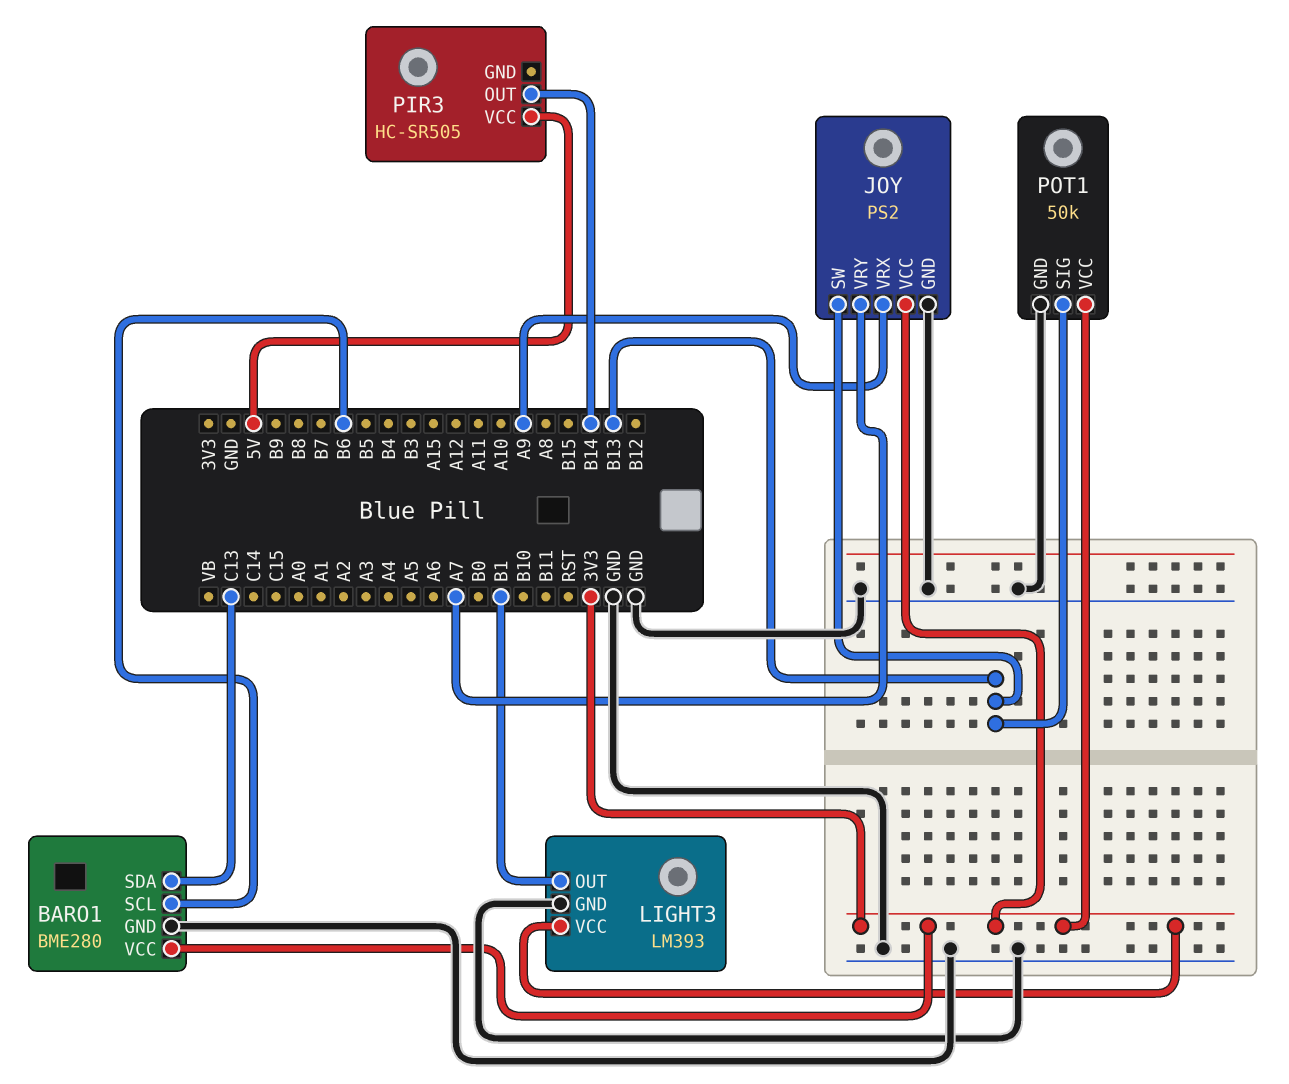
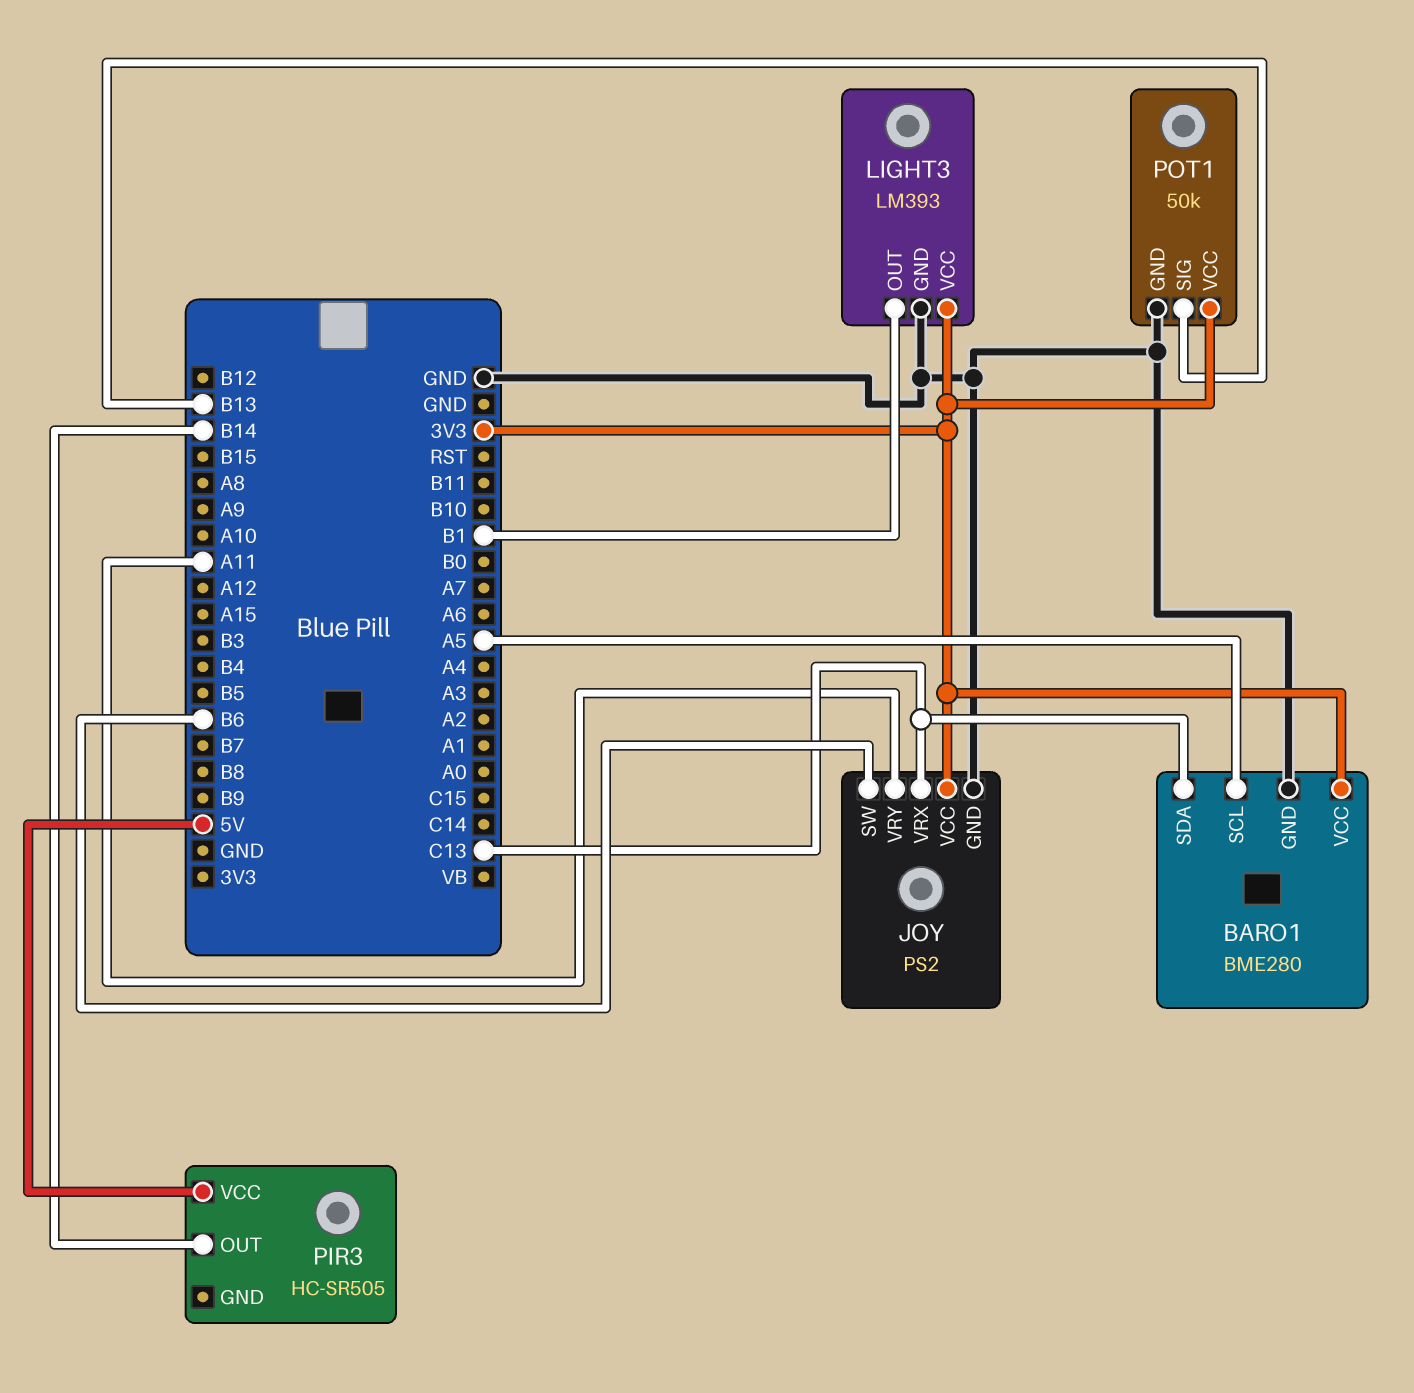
BARO1 pin SCL: B6 -> A5
JOY pin SW: B13 -> B6
JOY pin VRX: A9 -> C13
JOY pin VRY: A7 -> A11

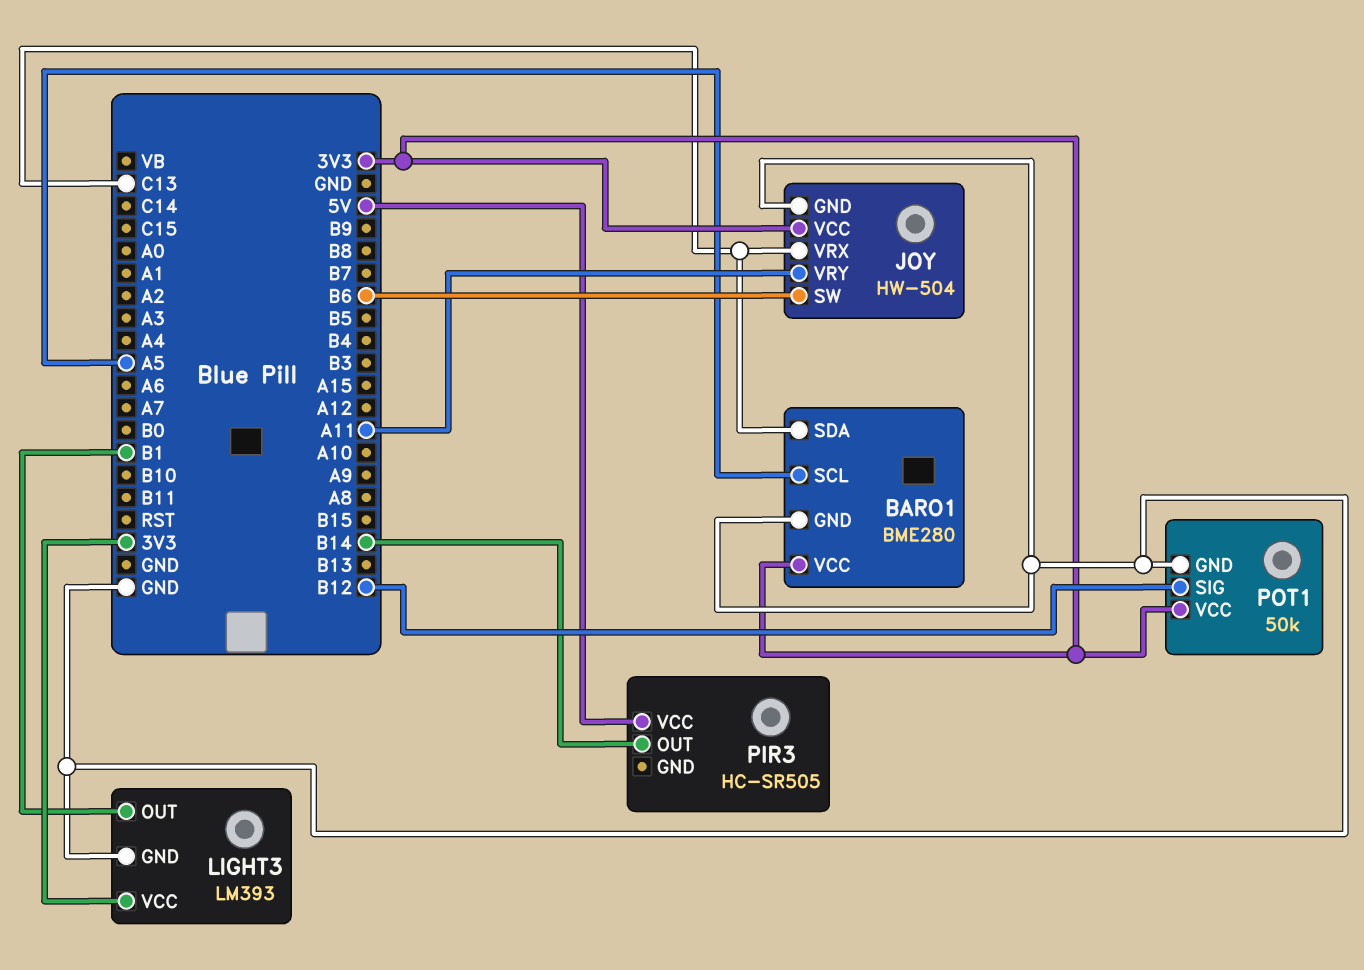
JOY: PS2 -> HW-504
POT1 pin SIG: B13 -> B12

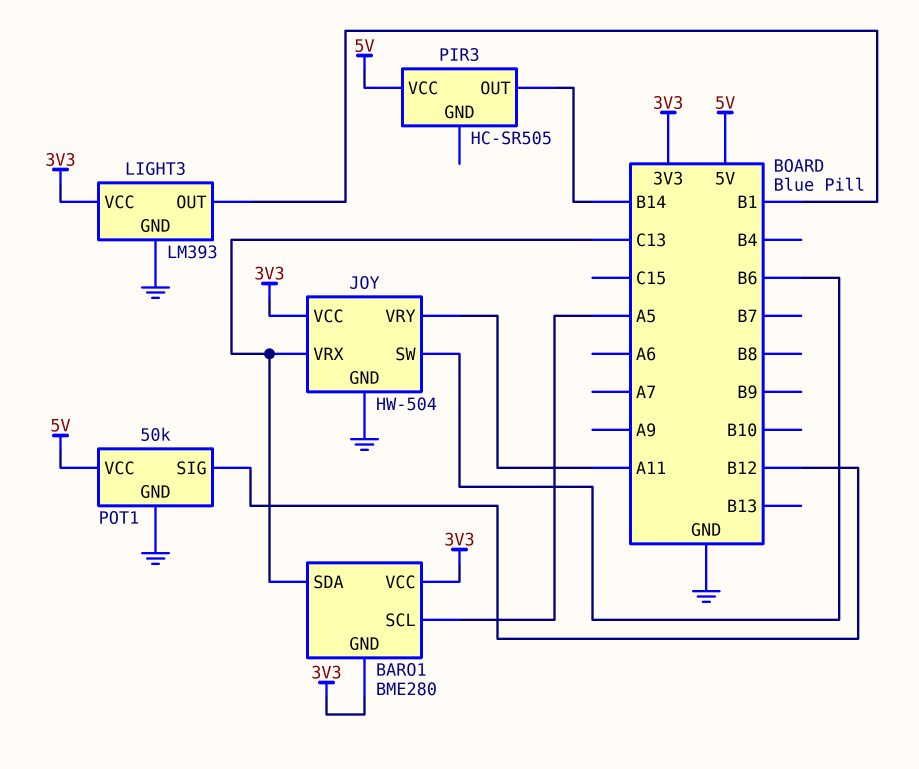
BARO1 pin GND: GND -> 3V3
POT1 pin VCC: 3V3 -> 5V

